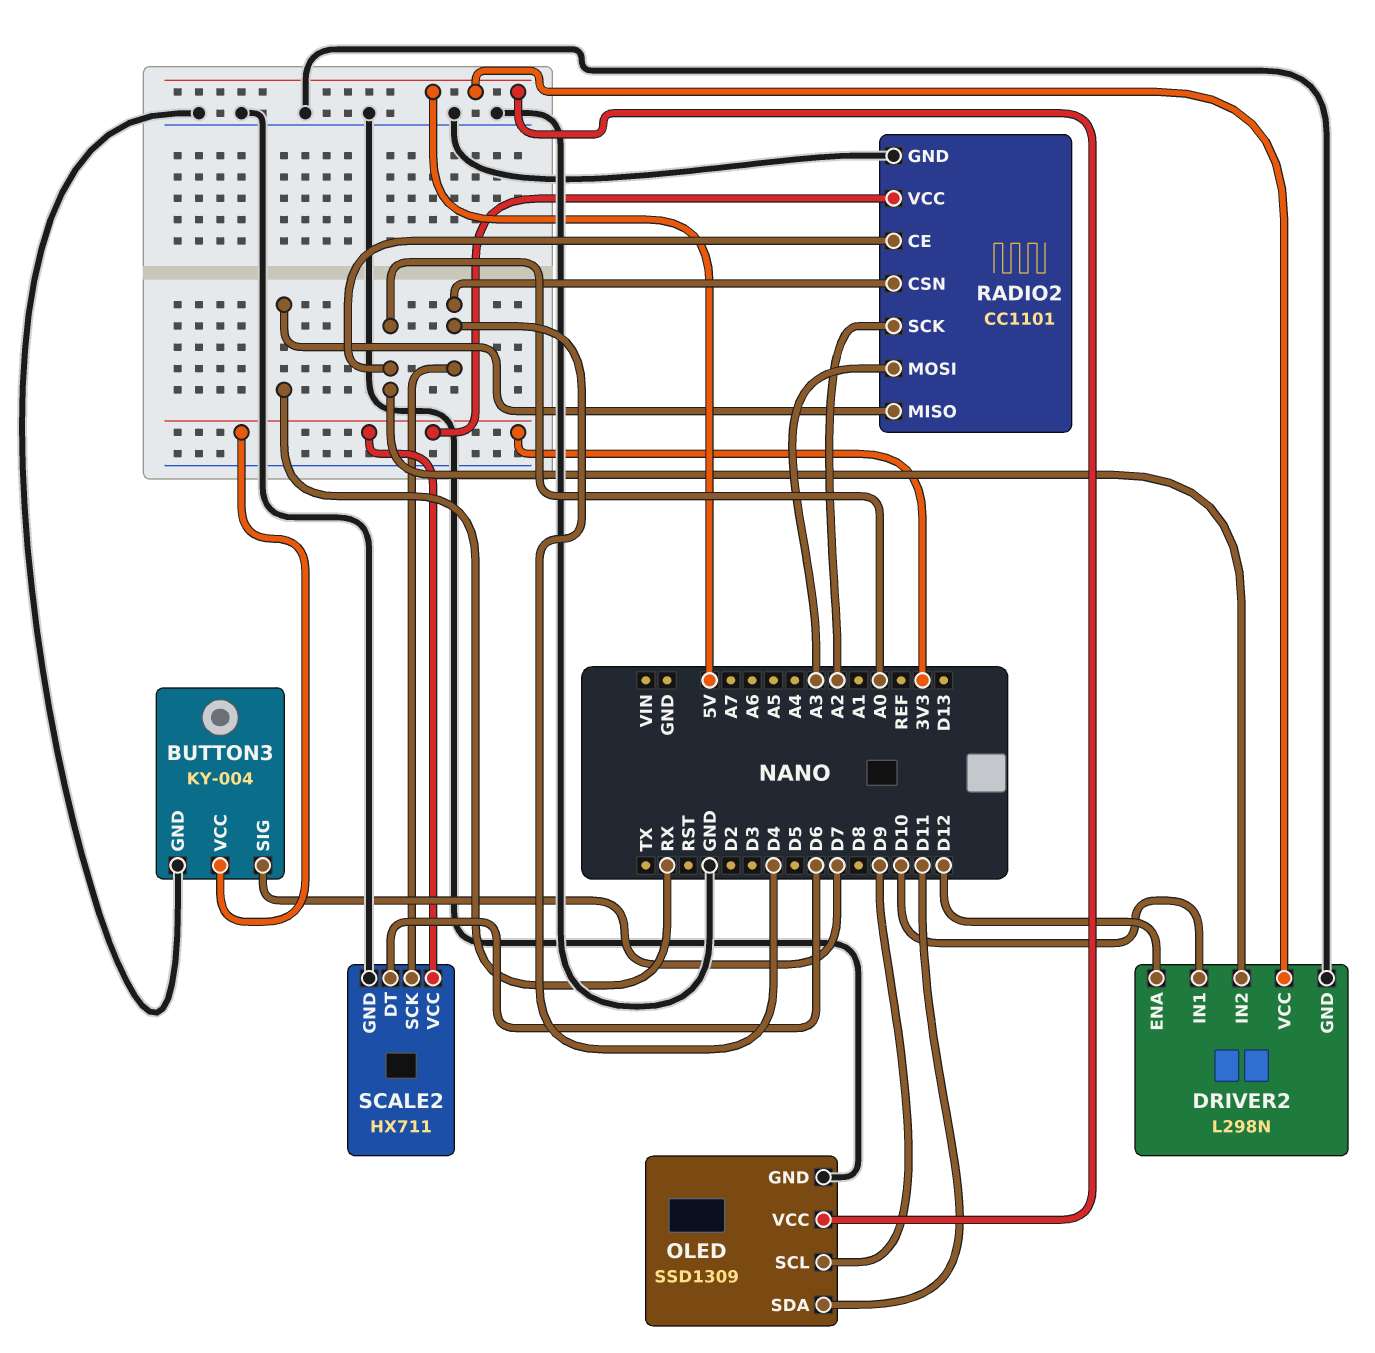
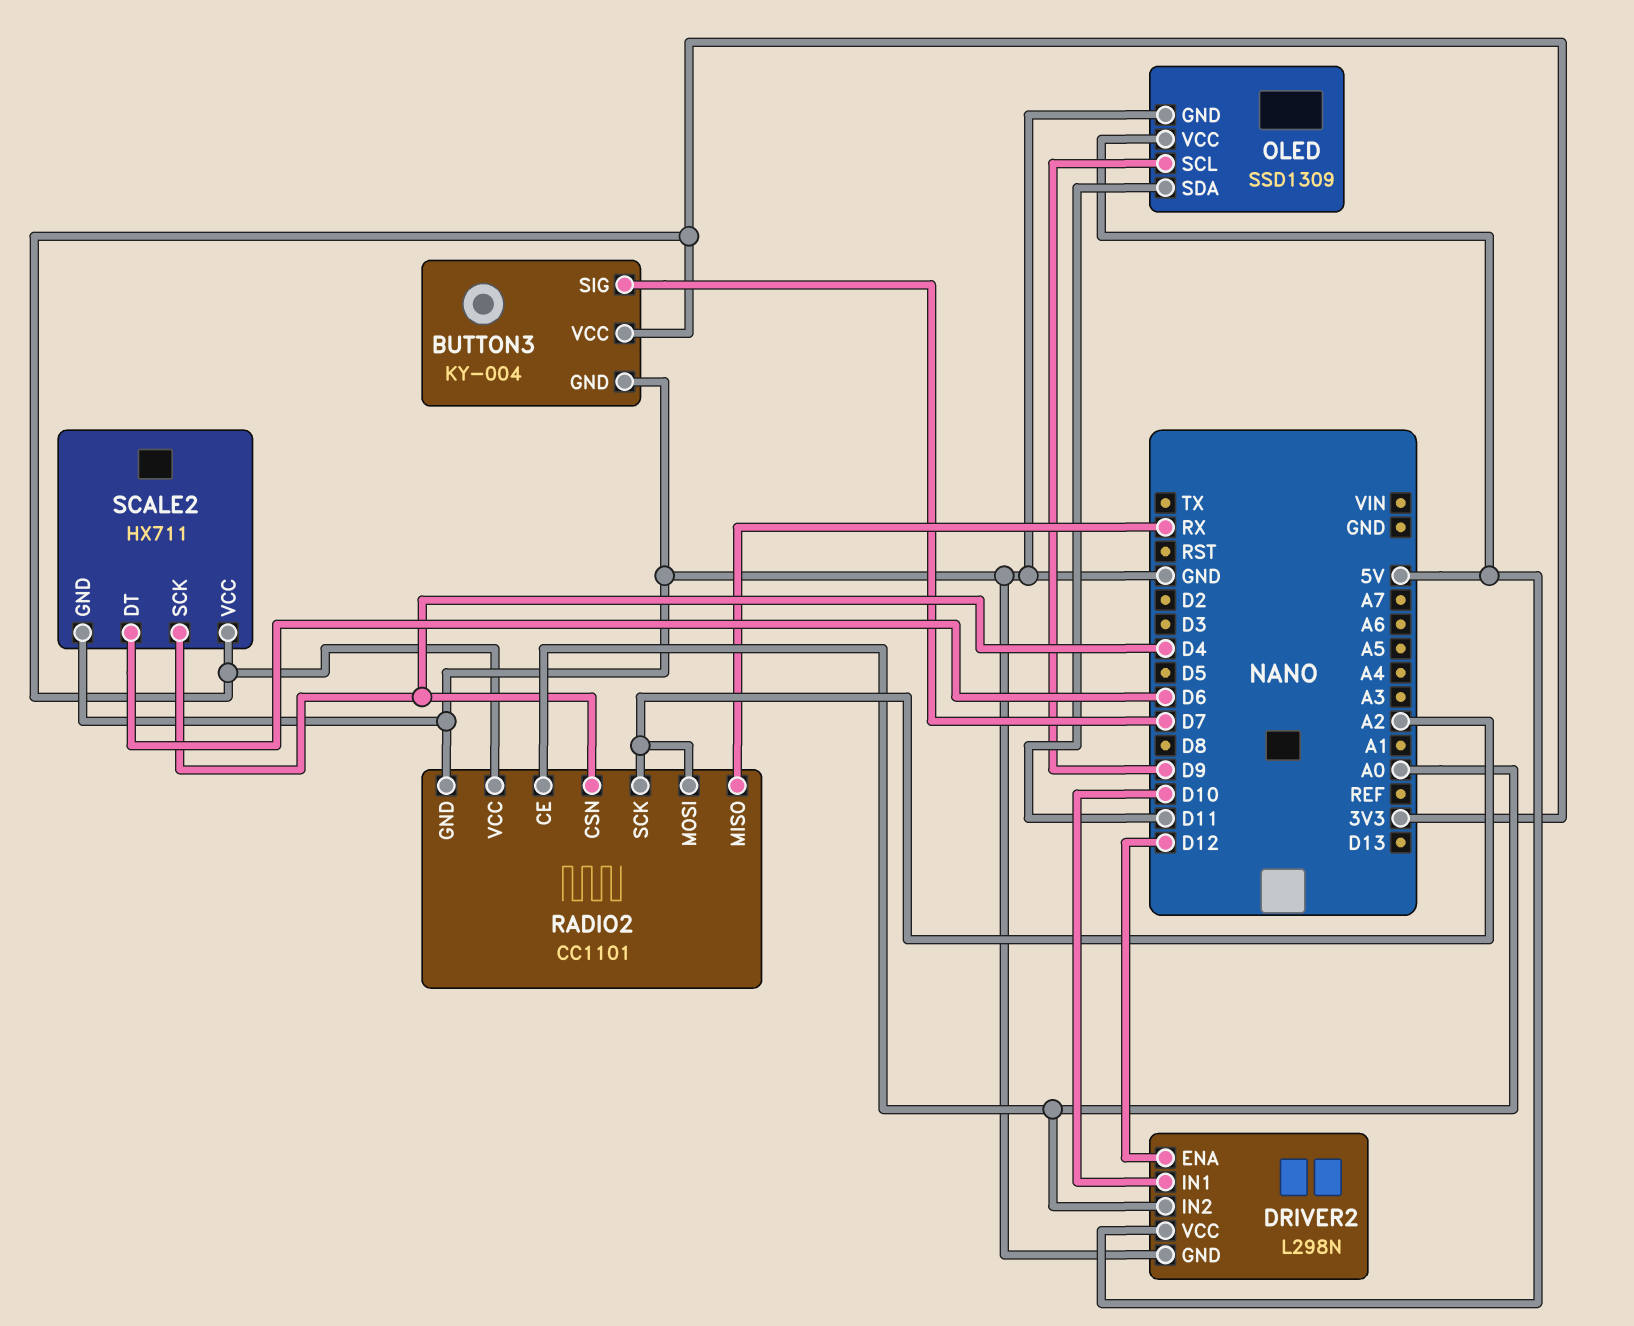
RADIO2 pin MOSI: A3 -> A2

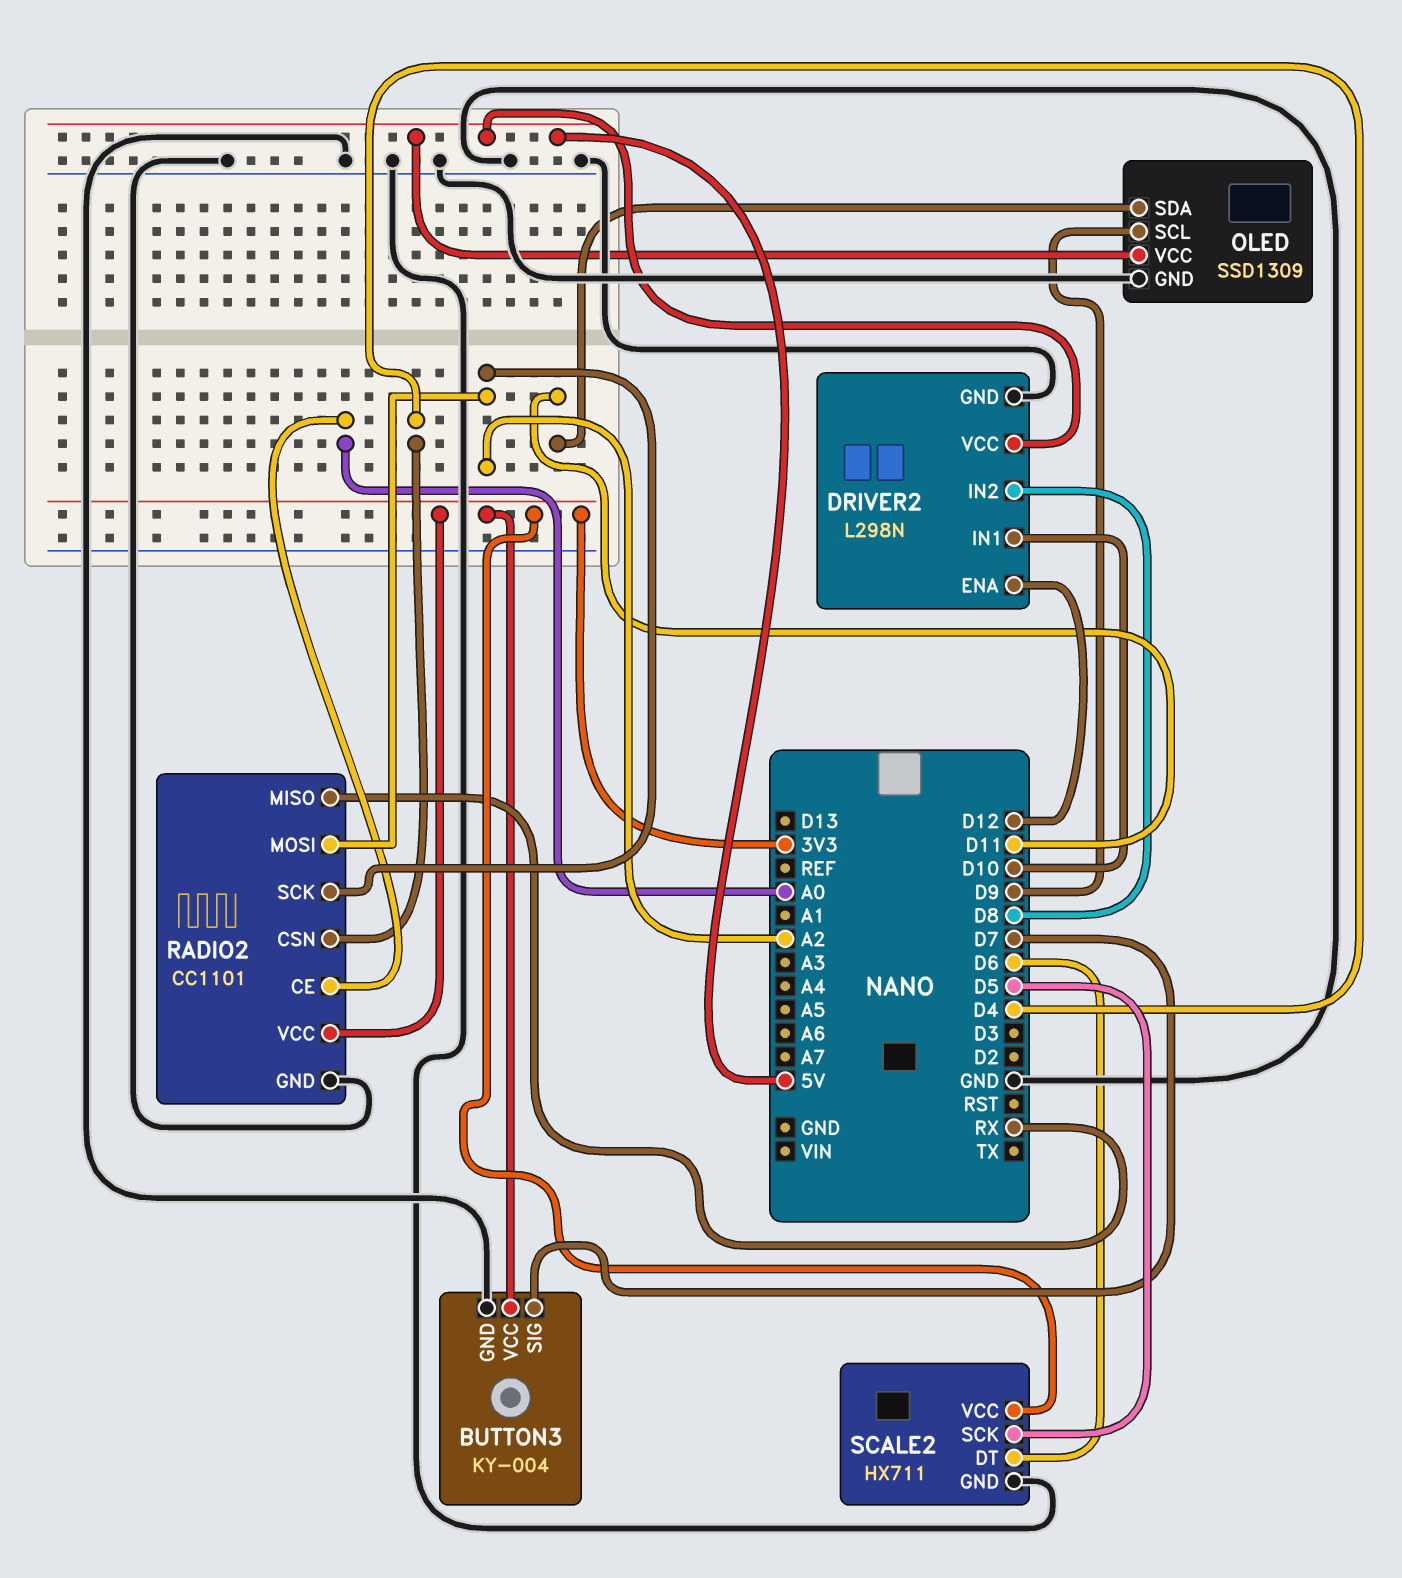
DRIVER2 pin IN2: A0 -> D8
SCALE2 pin SCK: D4 -> D5

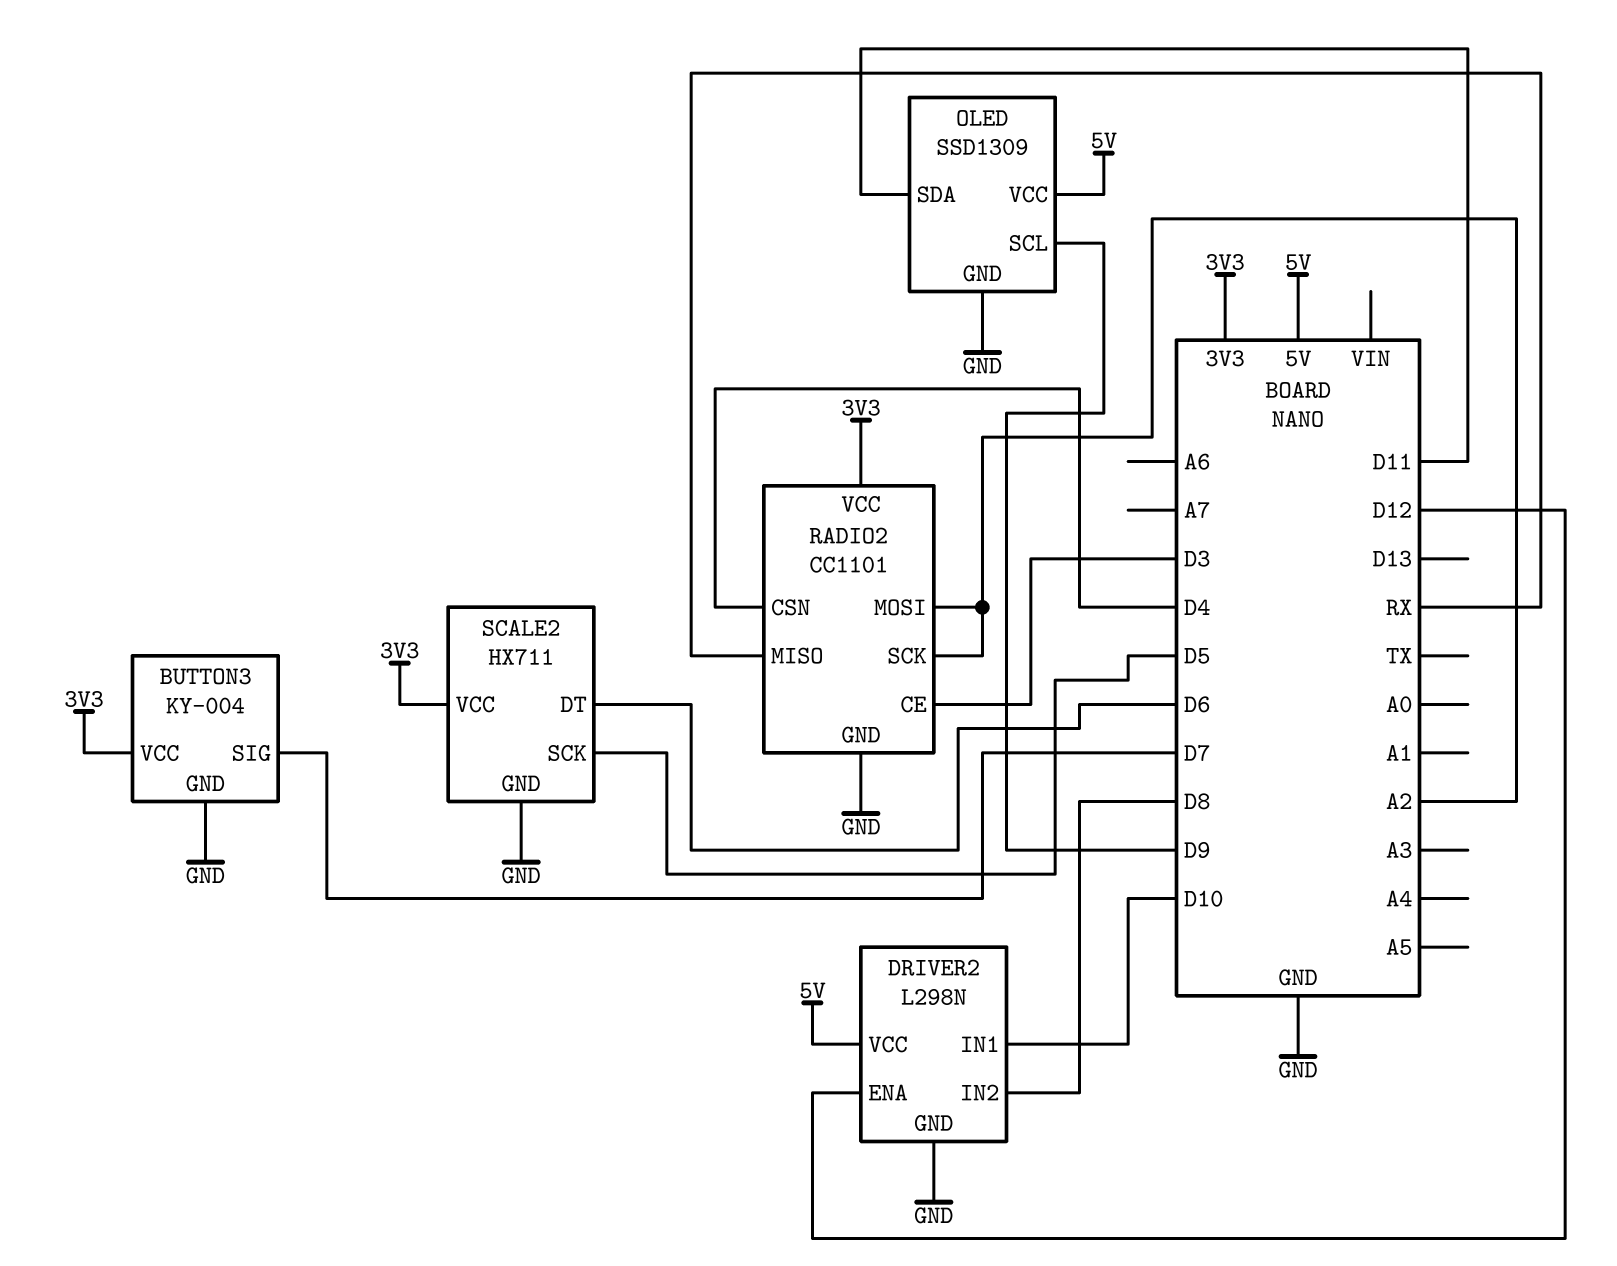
RADIO2 pin CE: A0 -> D3

